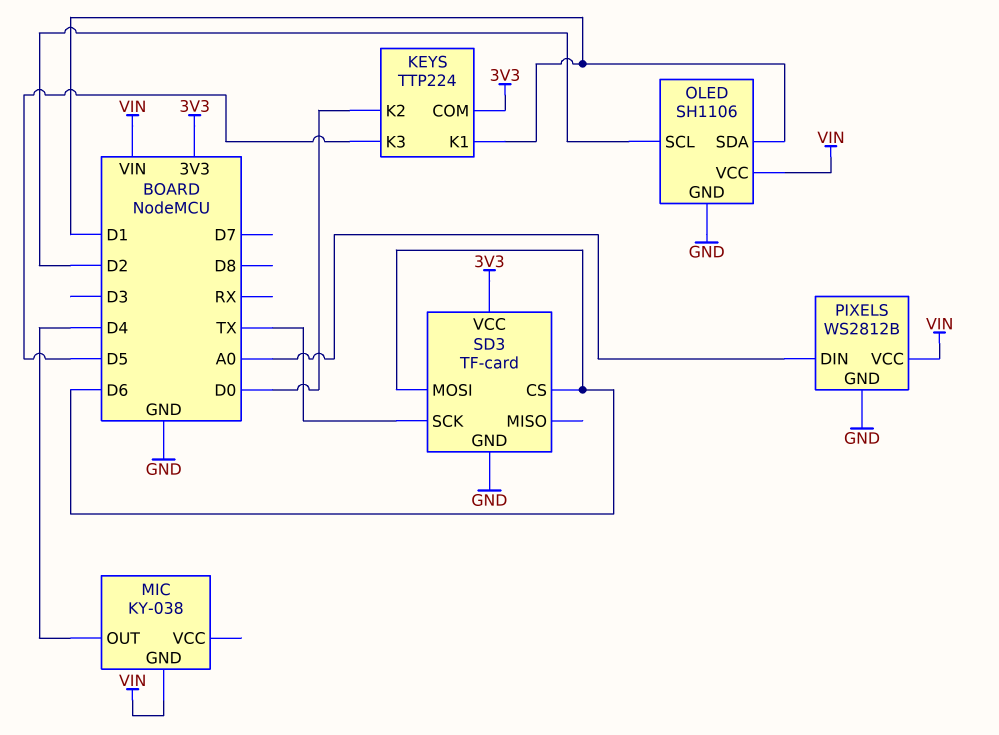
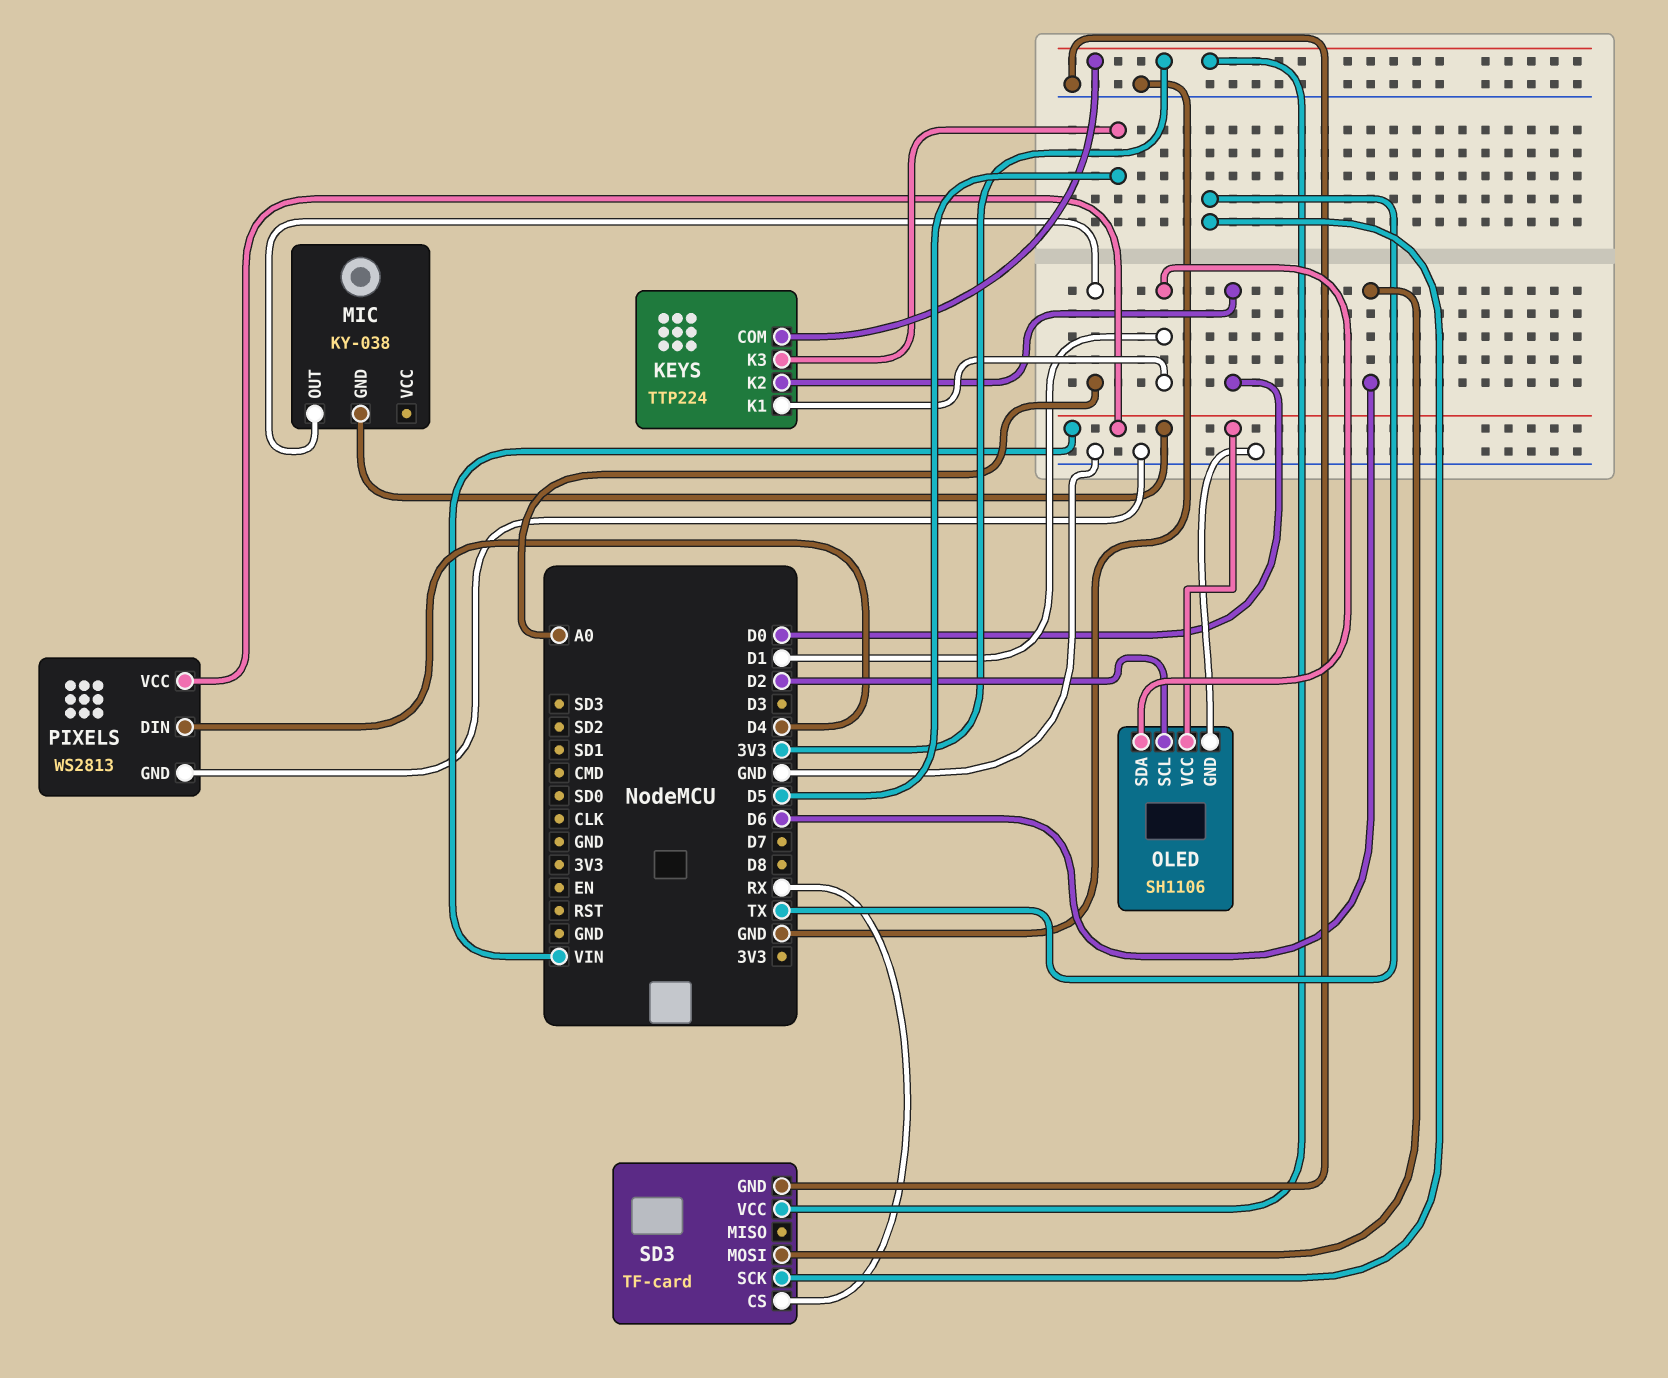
MIC pin OUT: D4 -> A0
PIXELS: WS2812B -> WS2813
PIXELS pin DIN: A0 -> D4
SD3 pin CS: D6 -> RX

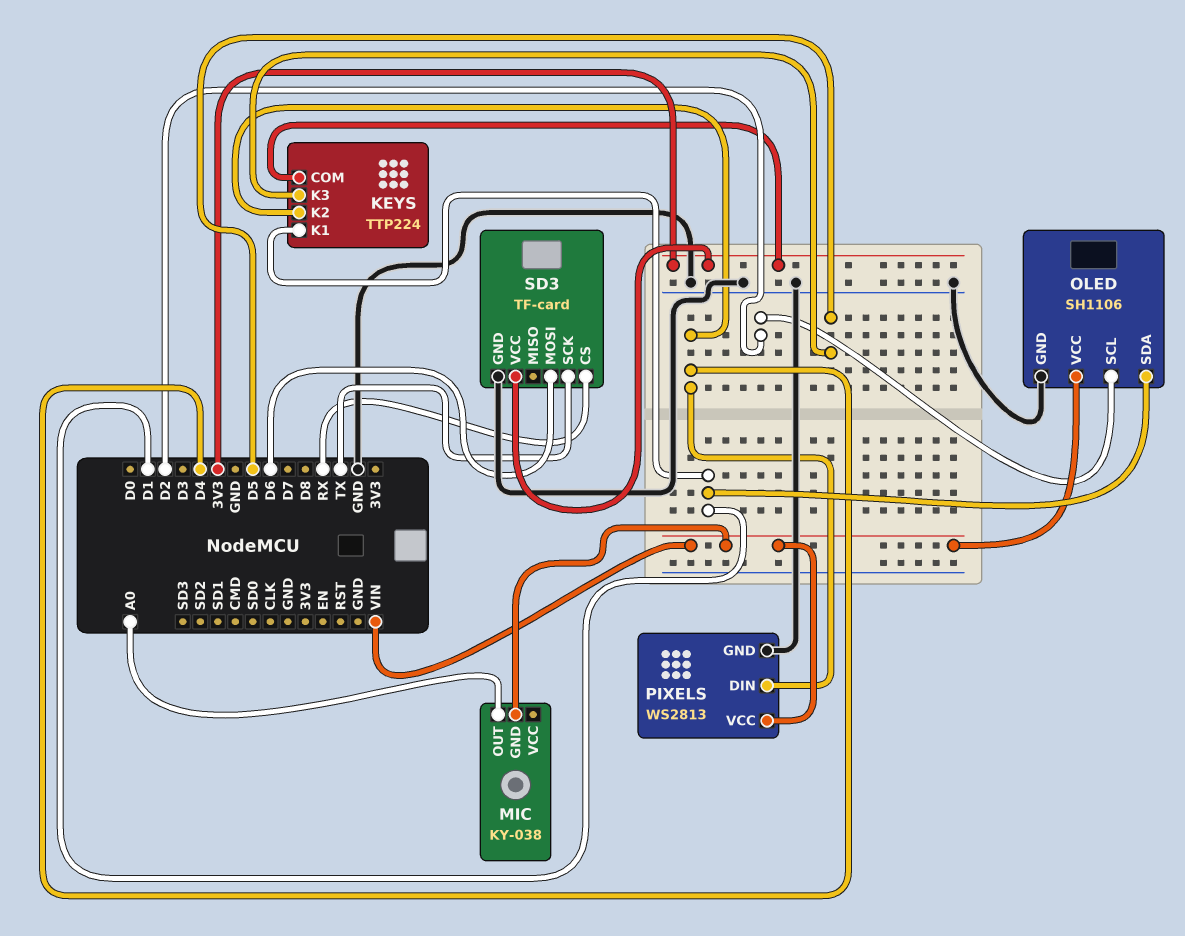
KEYS pin K2: D0 -> D4

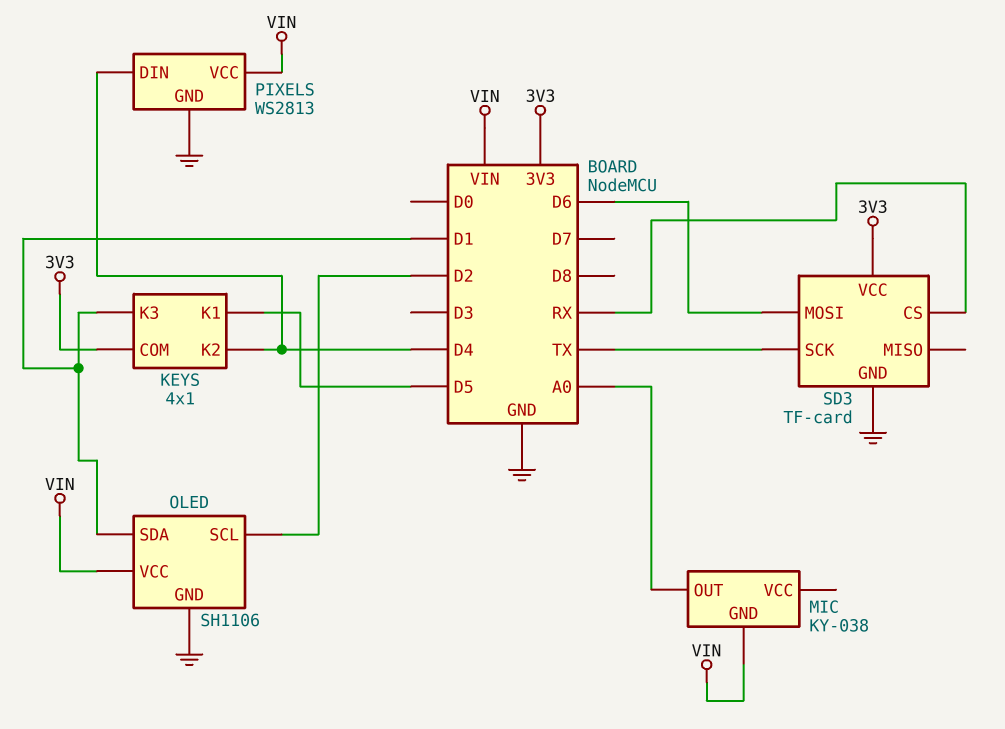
KEYS: TTP224 -> 4x1
KEYS pin K1: D1 -> D5
KEYS pin K3: D5 -> D1

